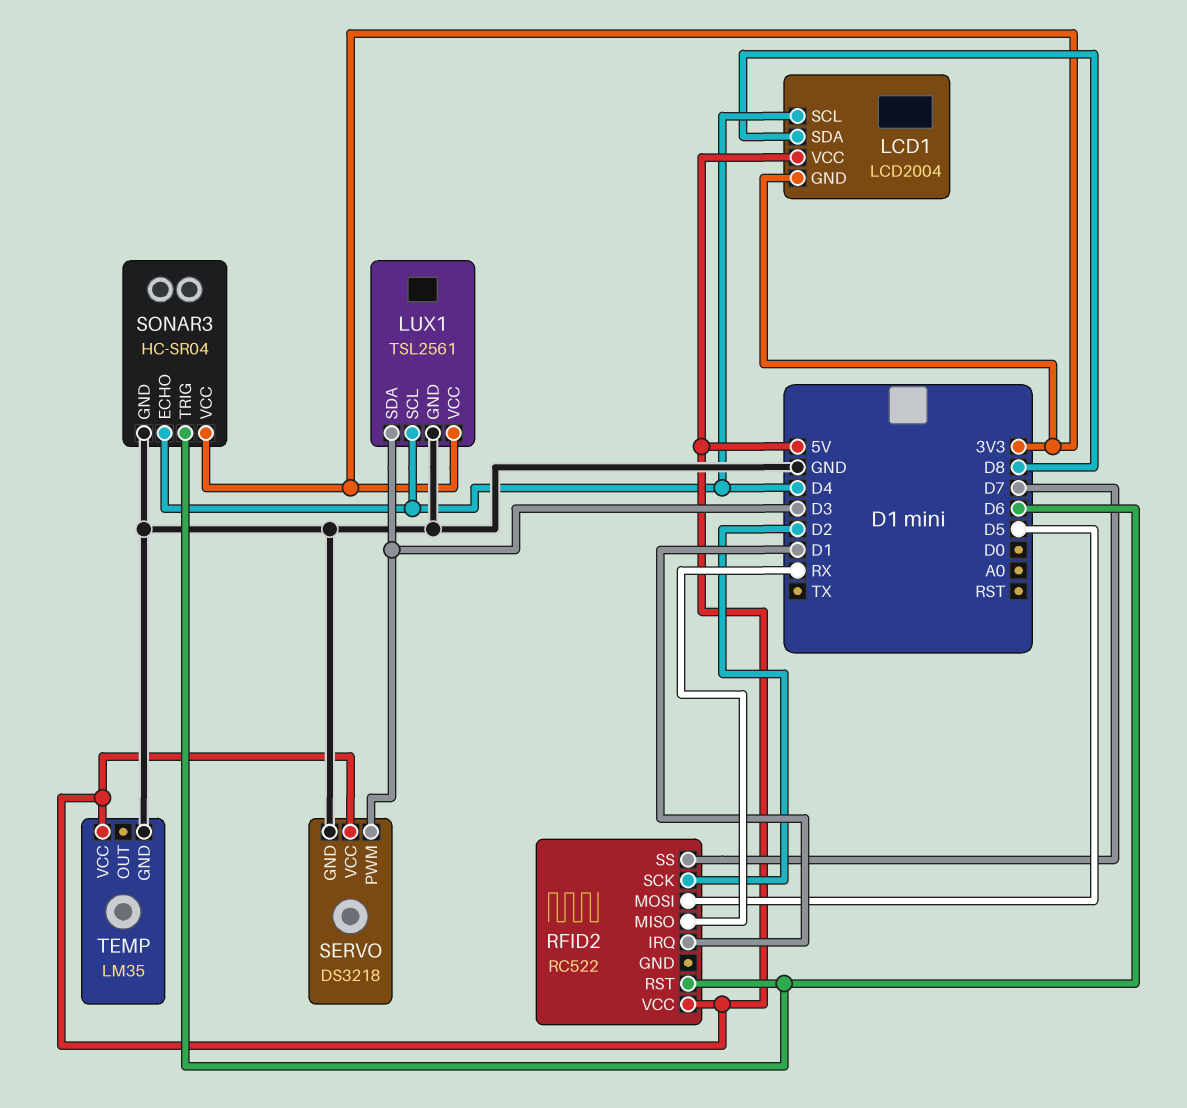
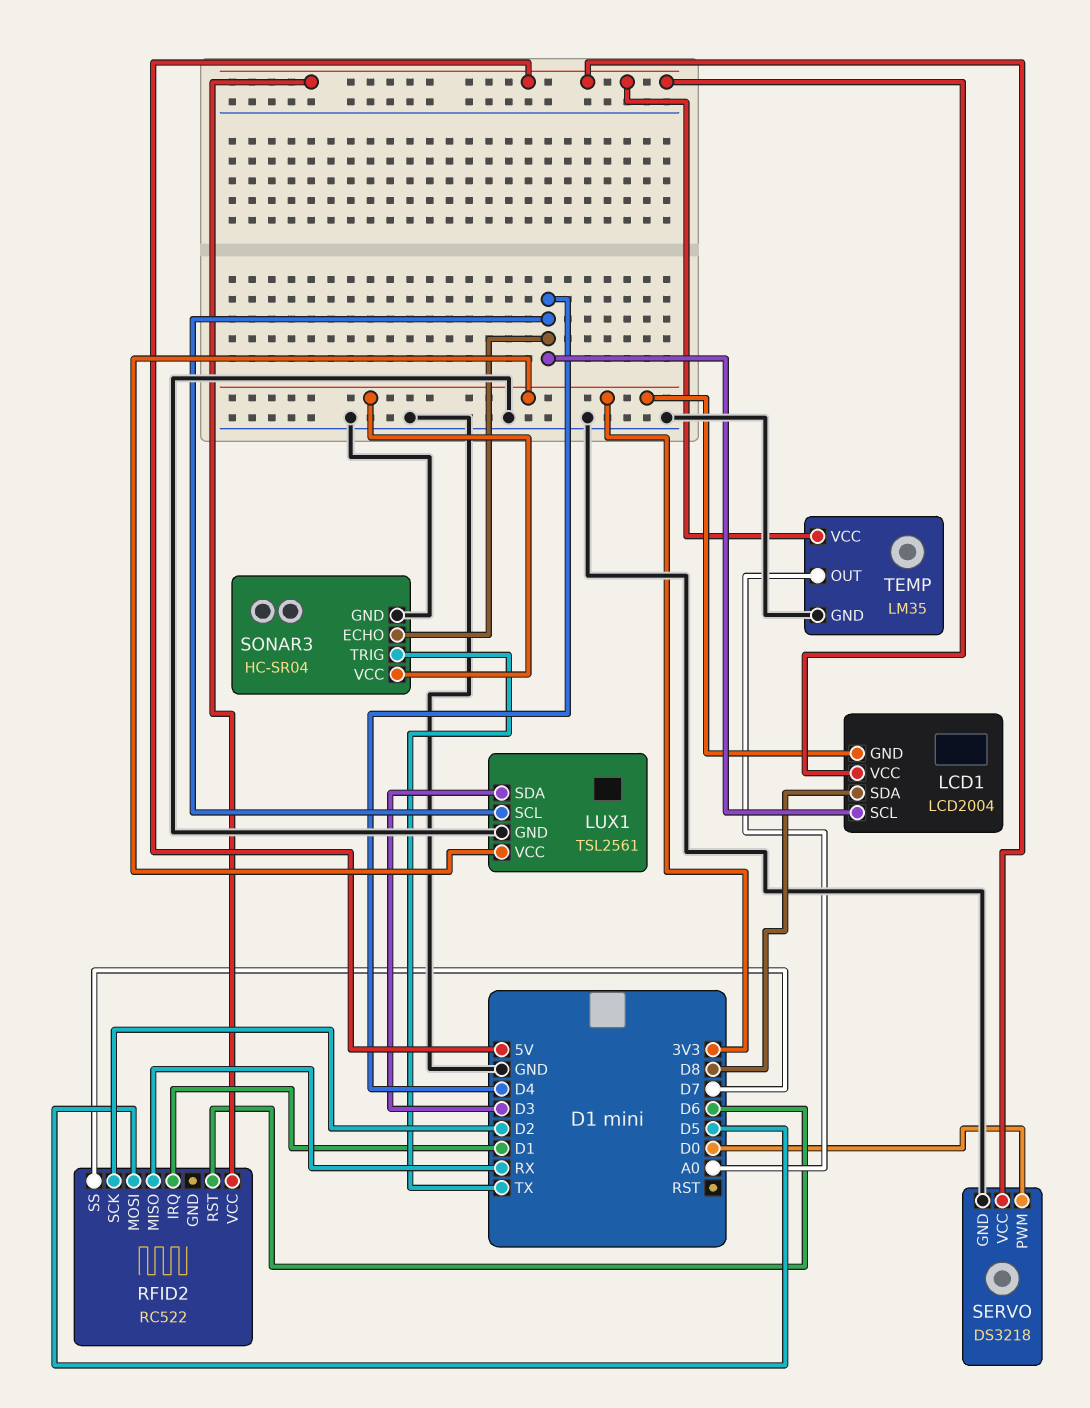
SERVO pin PWM: D3 -> D0
SONAR3 pin TRIG: D6 -> TX
TEMP pin OUT: none -> A0

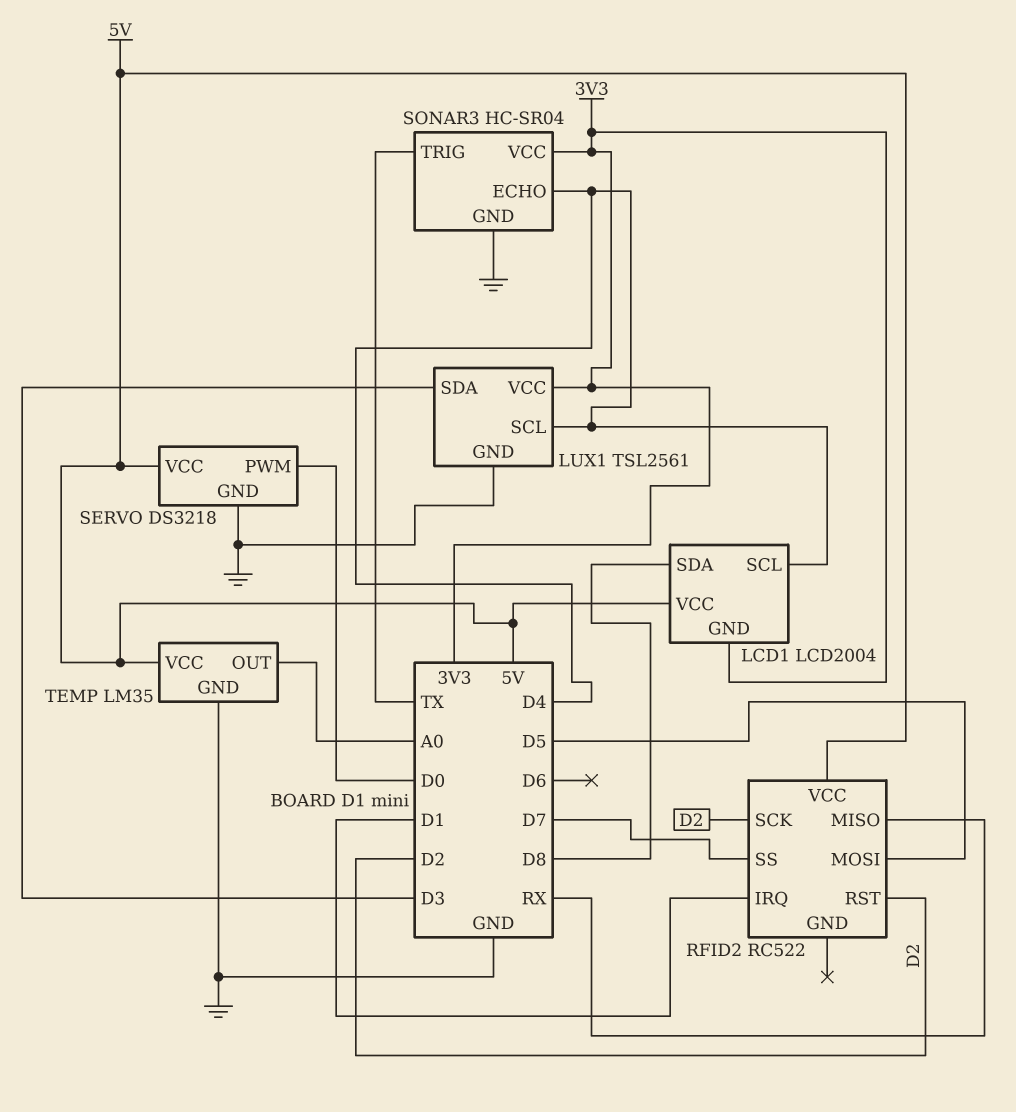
RFID2 pin RST: D6 -> D2

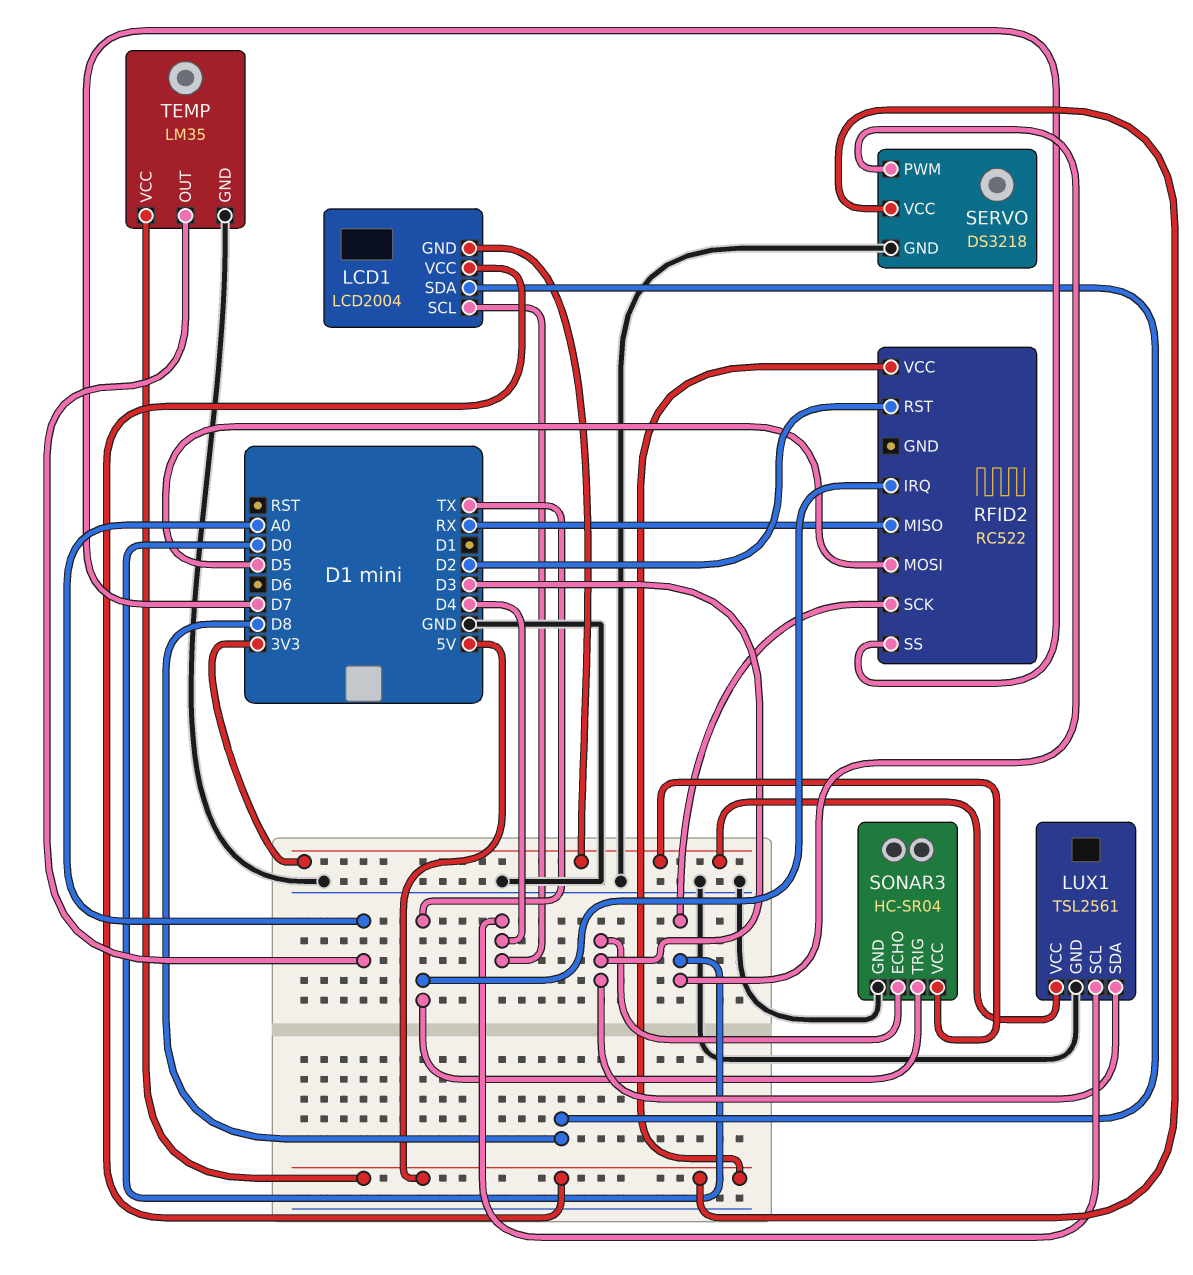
RFID2 pin IRQ: D1 -> TX
RFID2 pin SCK: D2 -> D0
SONAR3 pin ECHO: D4 -> D3

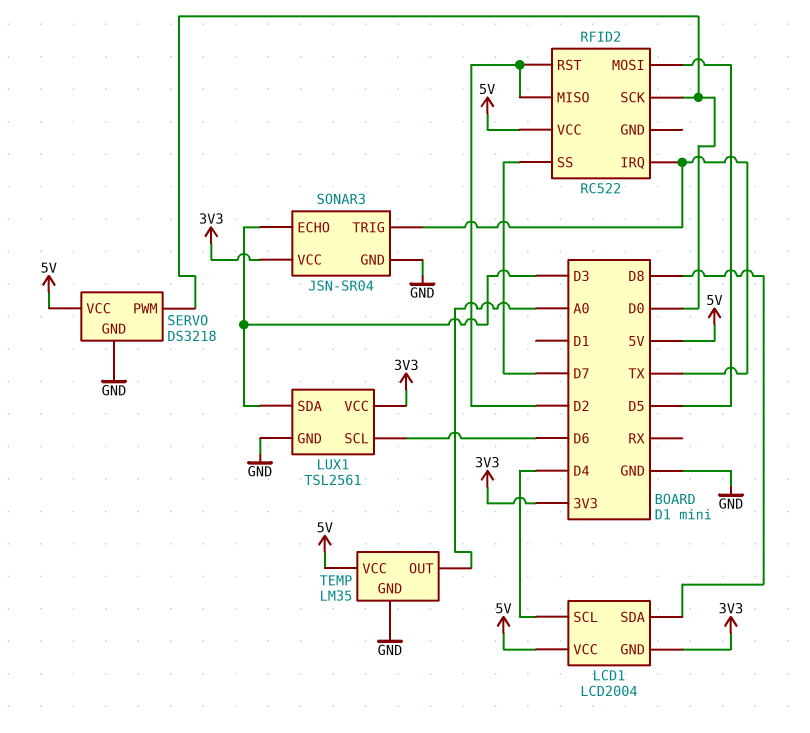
LUX1 pin SCL: D4 -> D6
RFID2 pin MISO: RX -> D2
SONAR3: HC-SR04 -> JSN-SR04

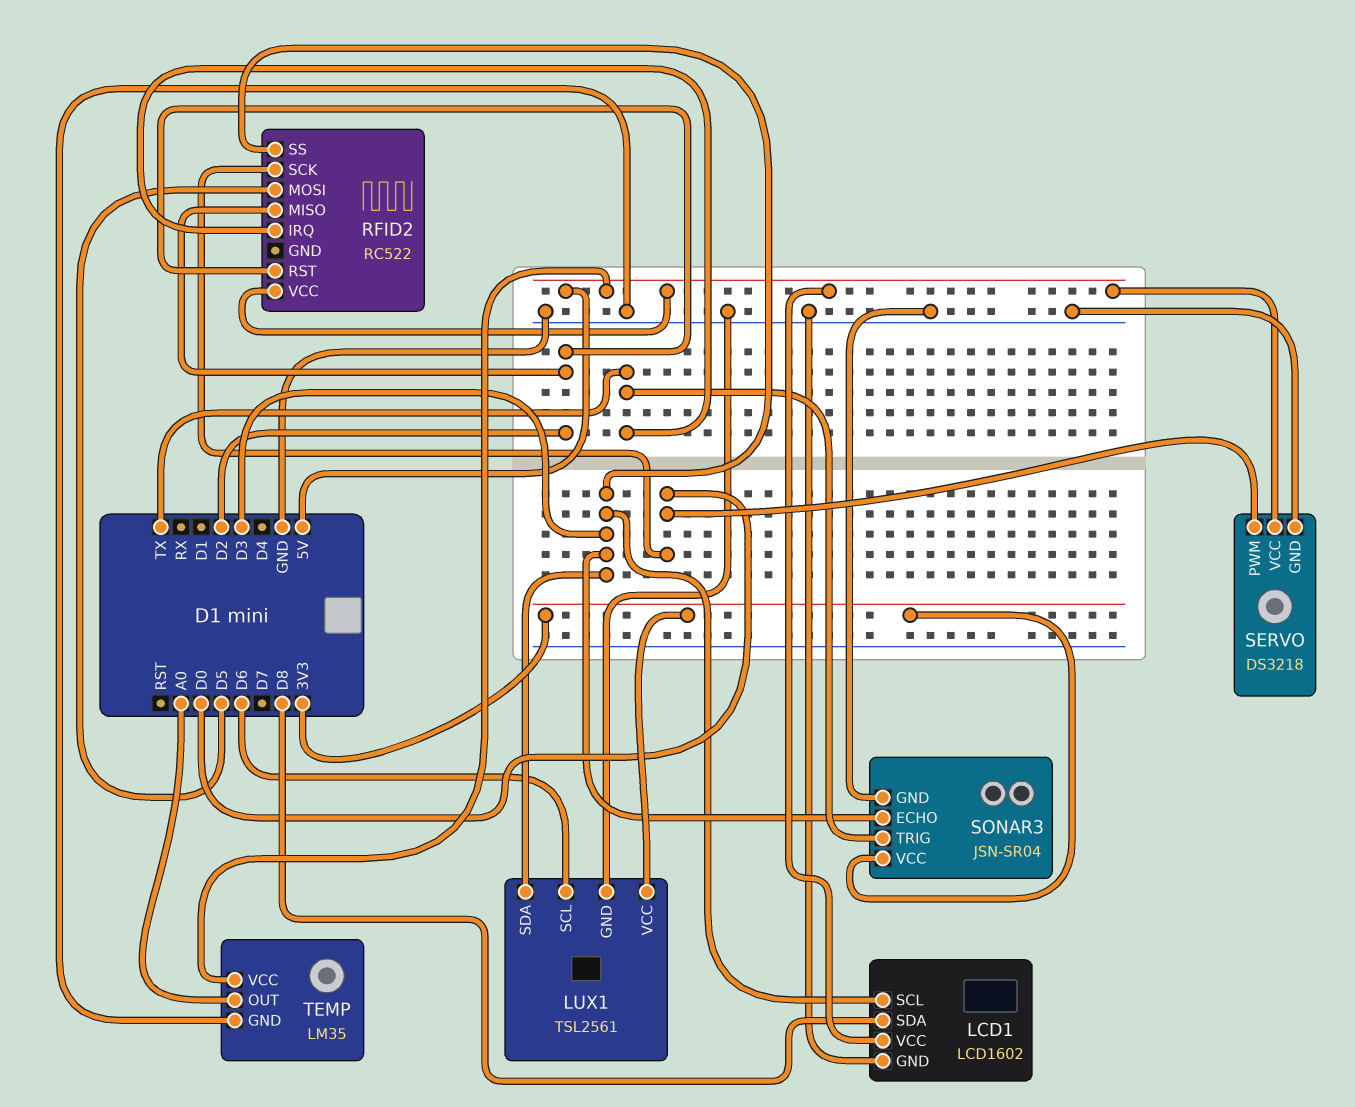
LCD1: LCD2004 -> LCD1602
LCD1 pin GND: 3V3 -> GND
LCD1 pin SCL: D4 -> D3
RFID2 pin SS: D7 -> D3

